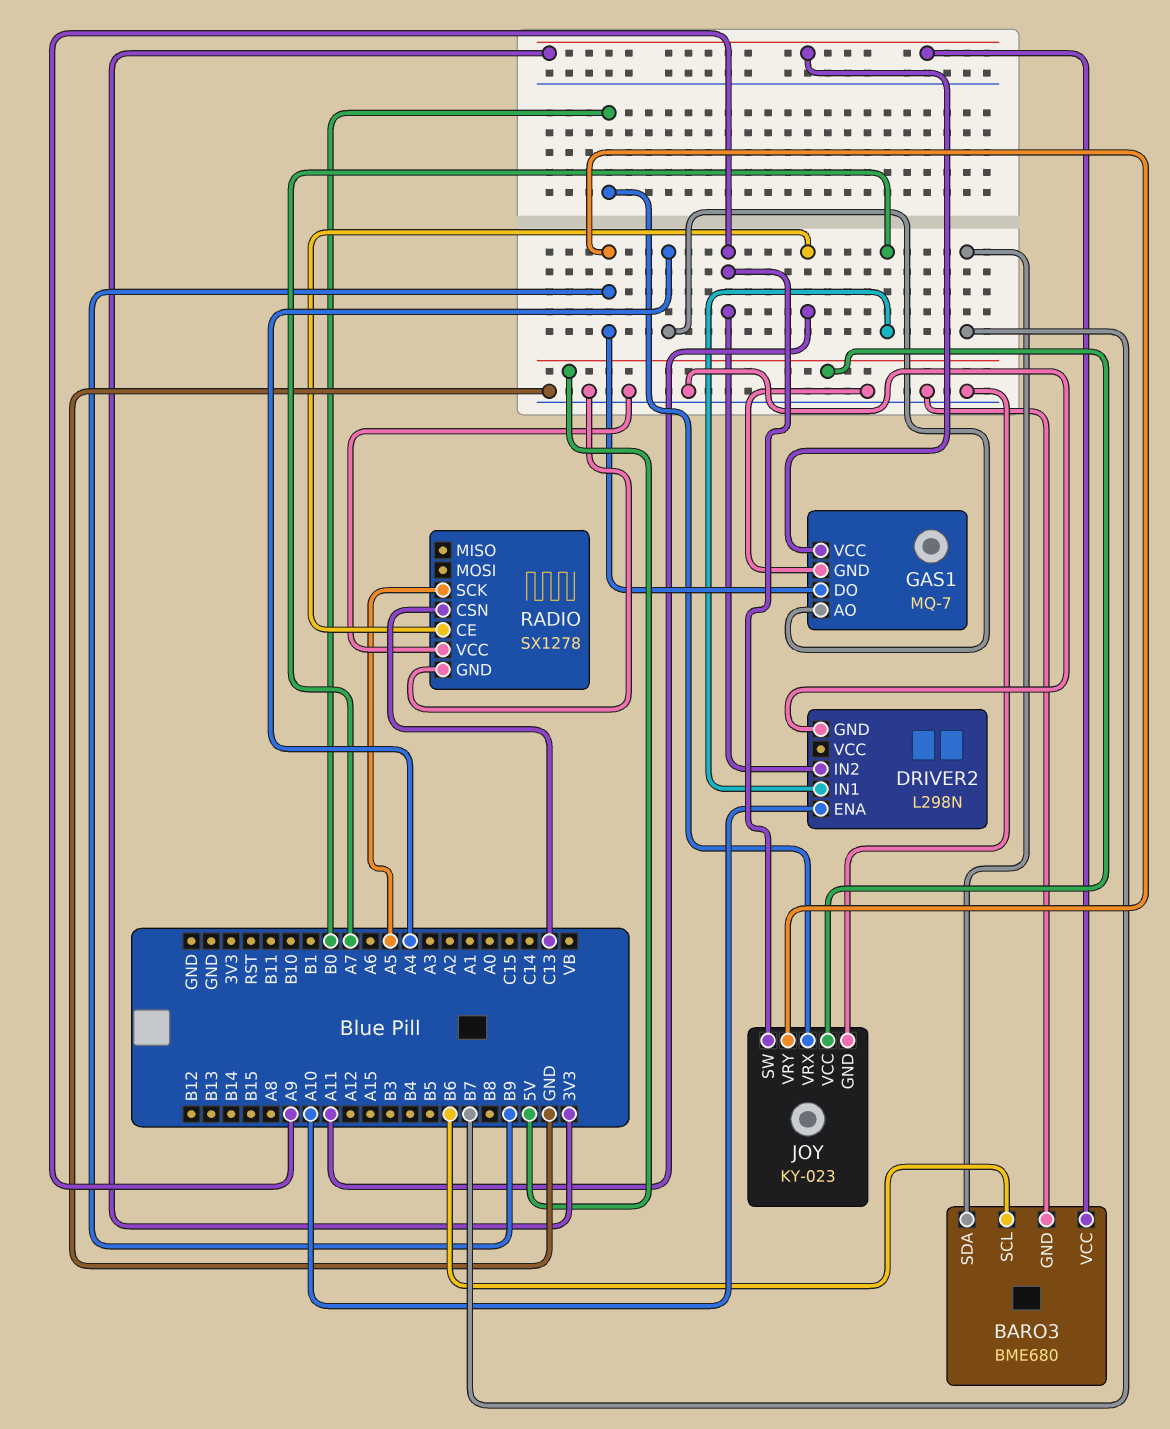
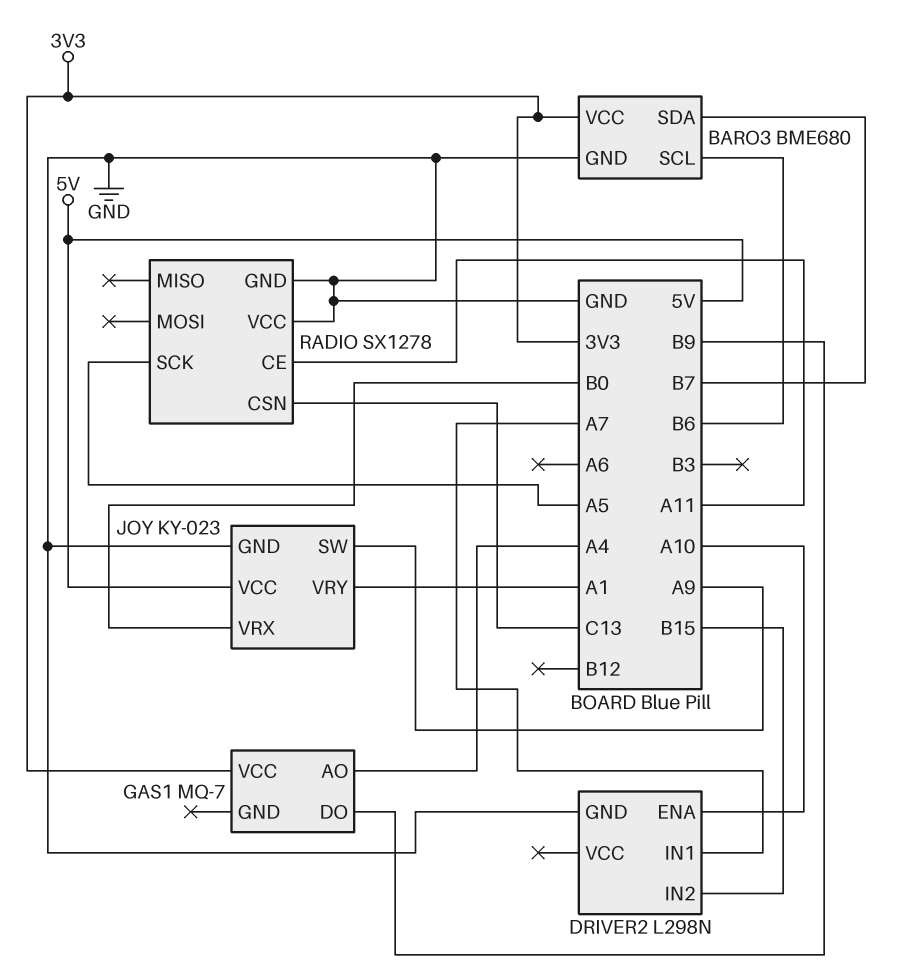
DRIVER2 pin IN2: A9 -> B15
GAS1 pin GND: GND -> none
JOY pin VRY: B9 -> A1

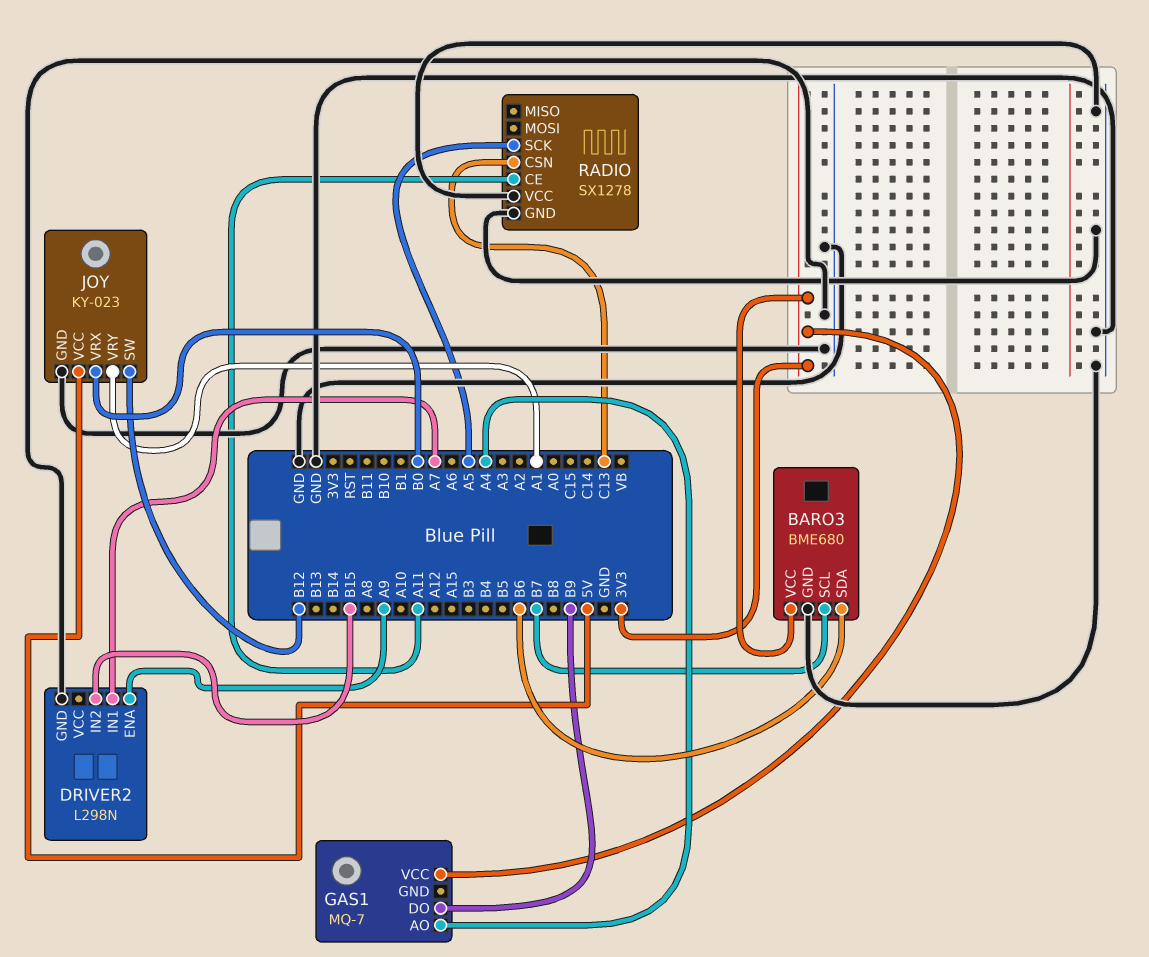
BARO3 pin SCL: B6 -> B7
BARO3 pin SDA: B7 -> B6
DRIVER2 pin ENA: A10 -> A9
JOY pin SW: A9 -> B12

